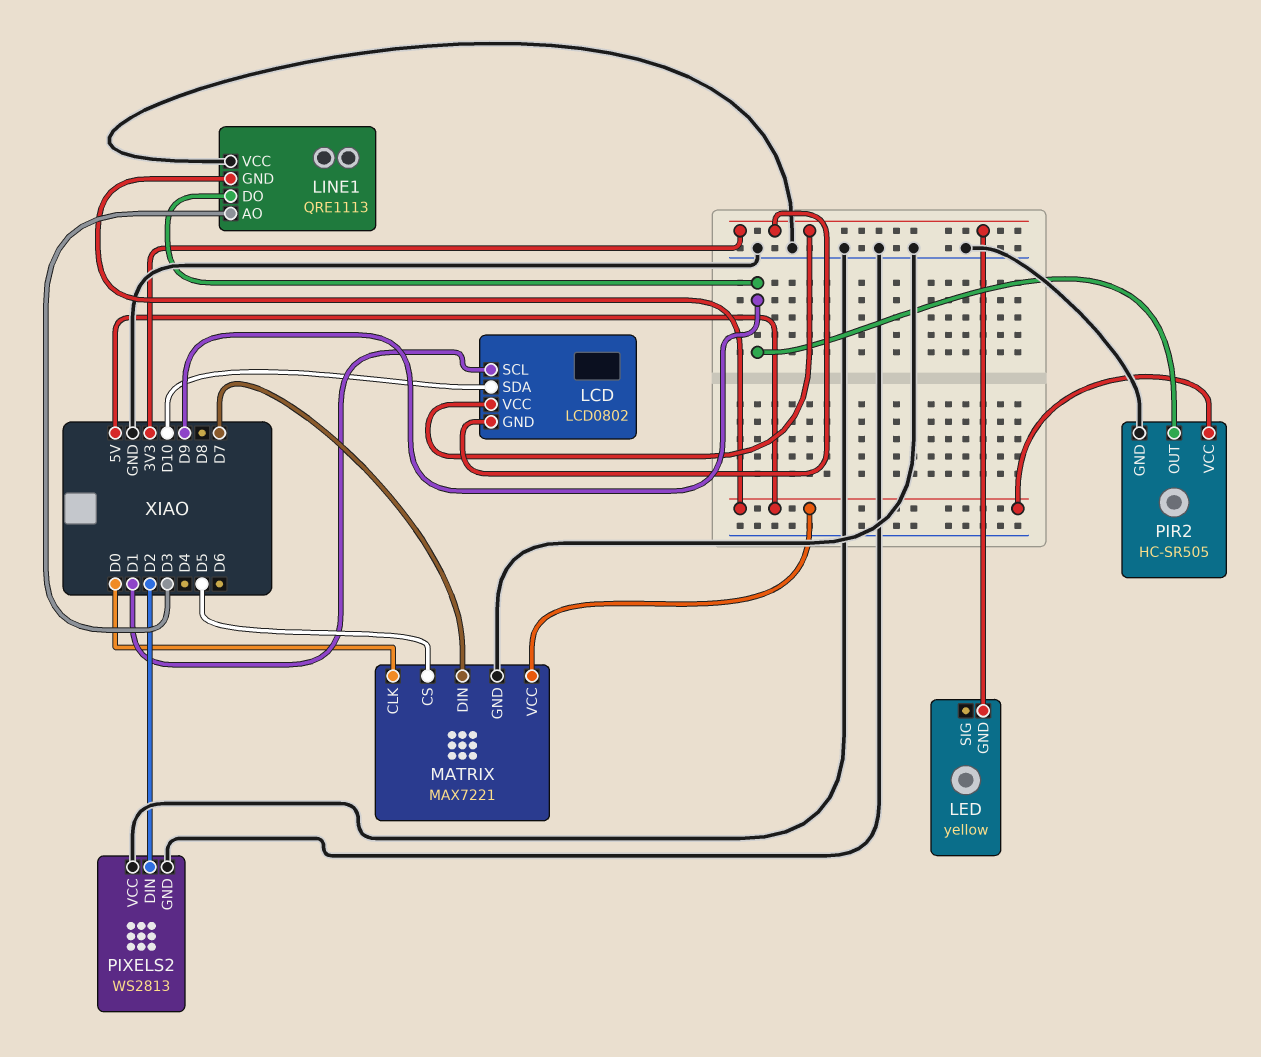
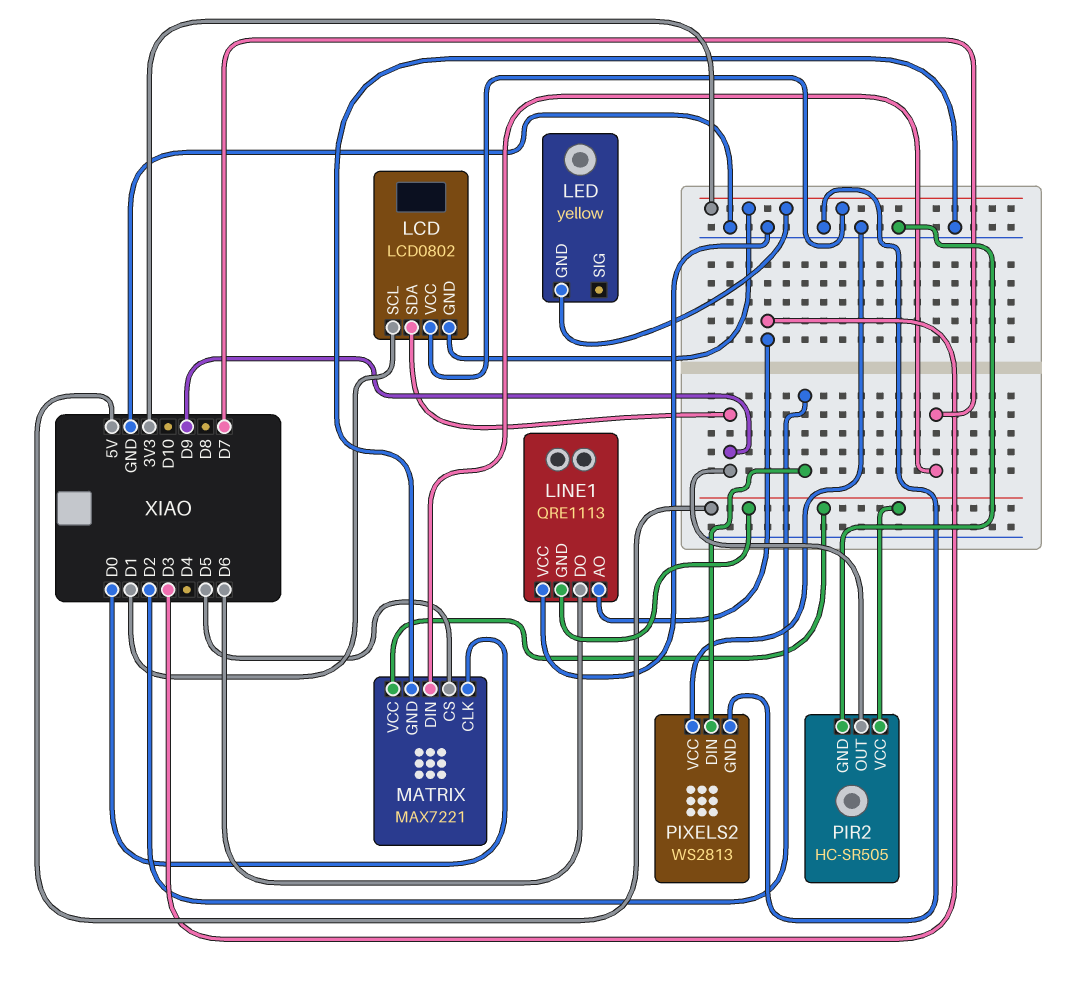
LCD pin SDA: D10 -> D9
LINE1 pin DO: D9 -> D6

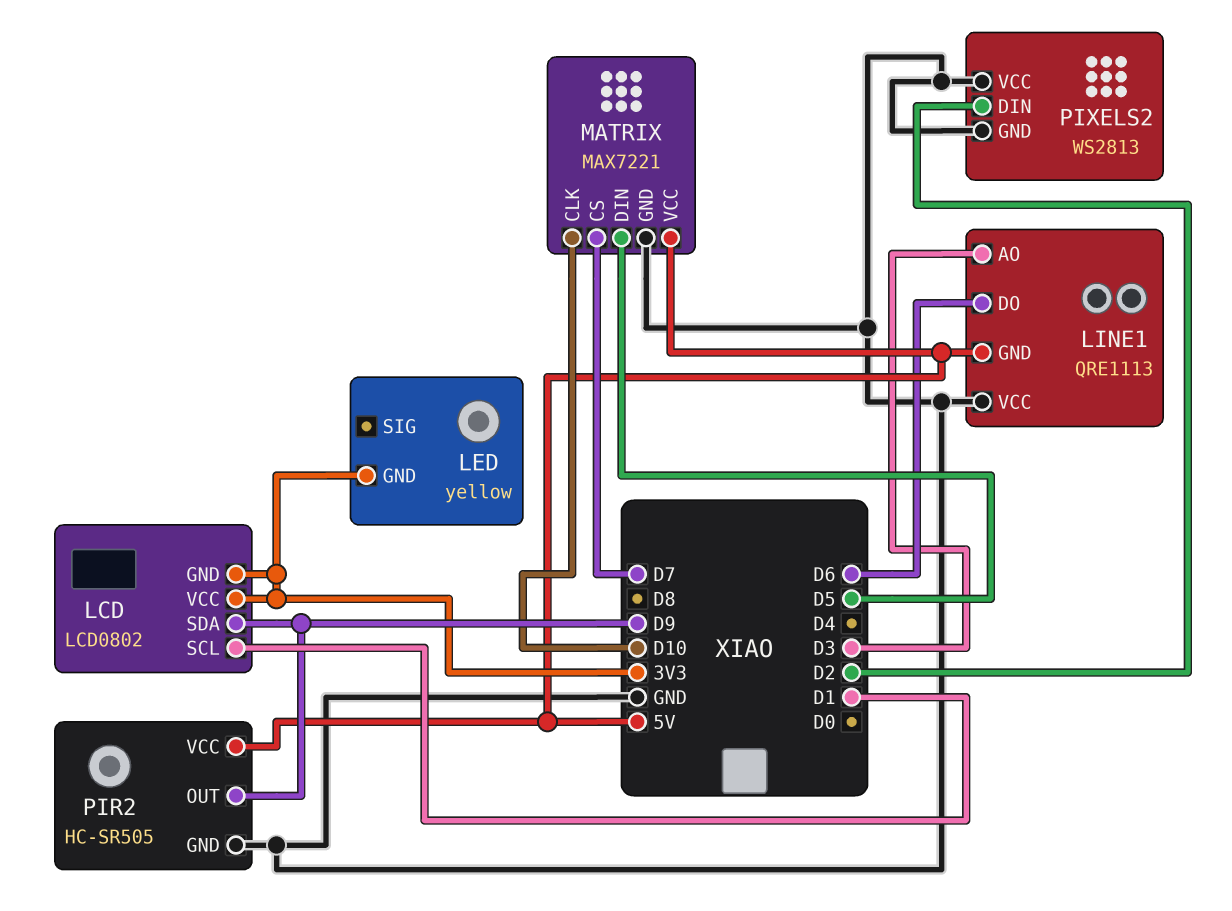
MATRIX pin CLK: D0 -> D10
MATRIX pin CS: D5 -> D7
MATRIX pin DIN: D7 -> D5

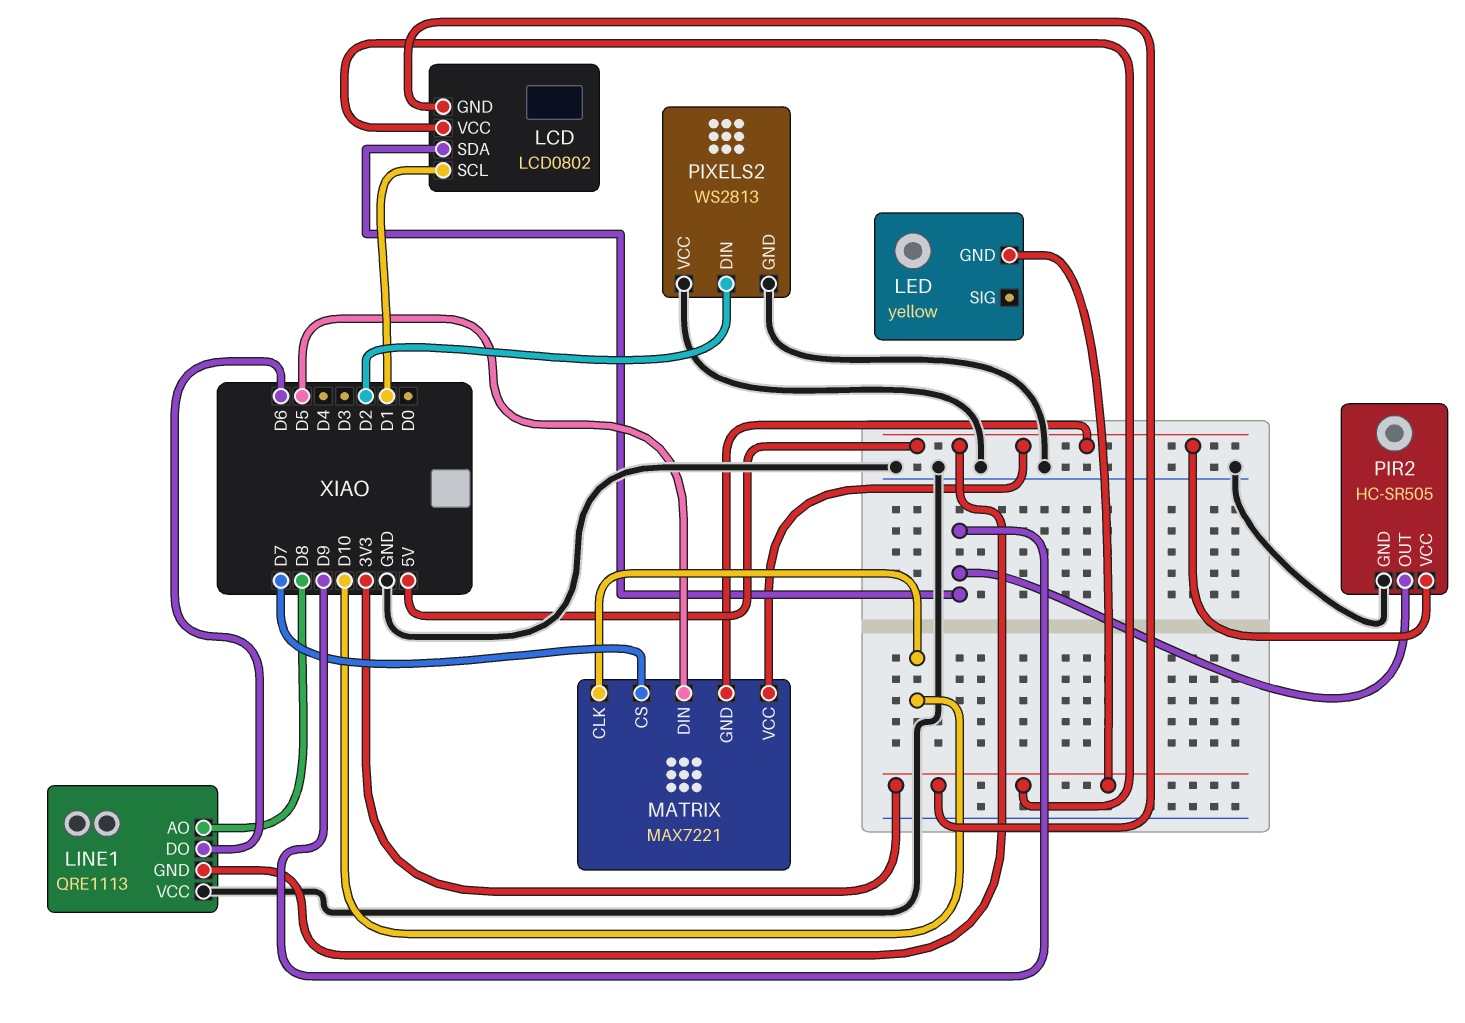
LINE1 pin AO: D3 -> D8
MATRIX pin GND: GND -> 5V

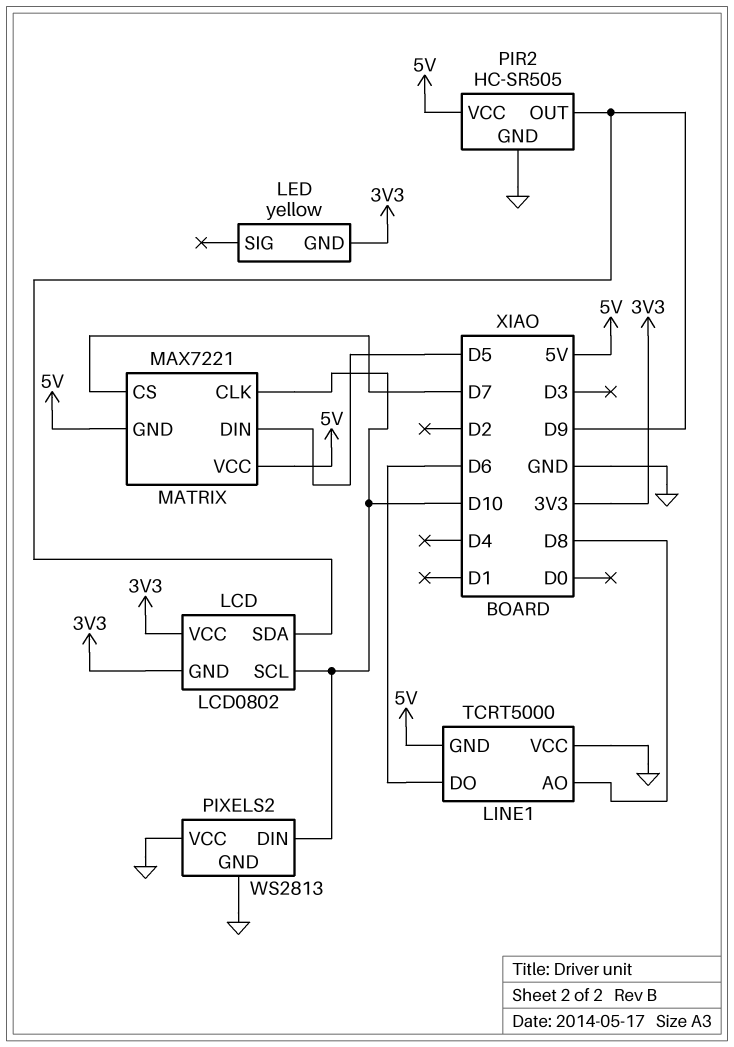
LCD pin SCL: D1 -> D10
LINE1: QRE1113 -> TCRT5000
PIXELS2 pin DIN: D2 -> D10

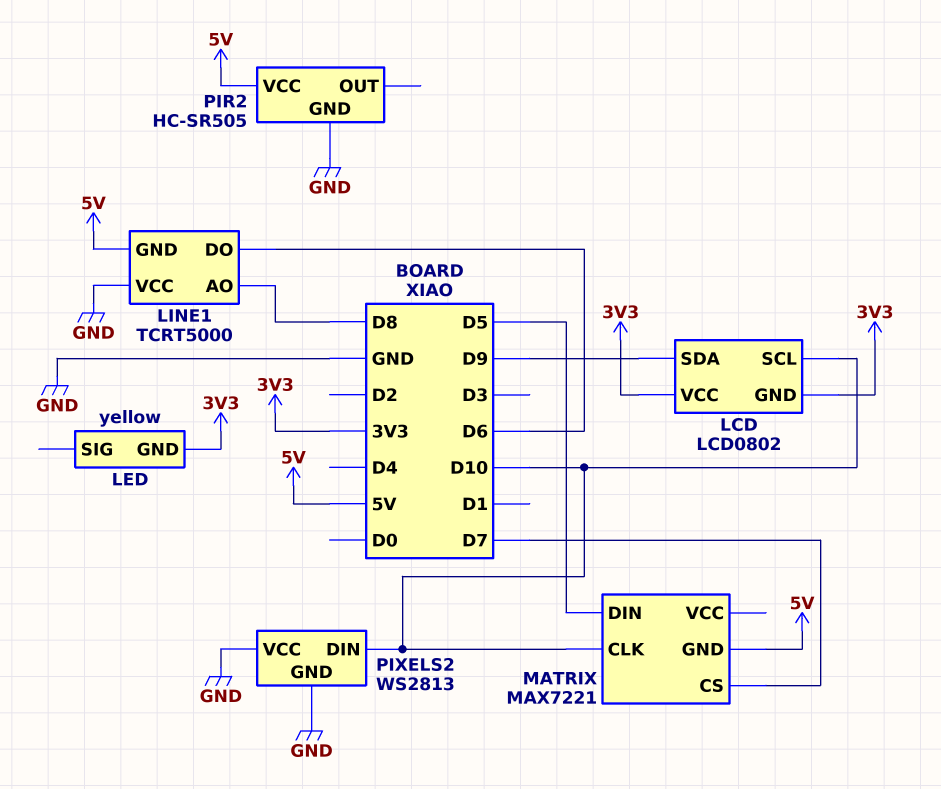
MATRIX pin VCC: 5V -> none
PIR2 pin OUT: D9 -> none

